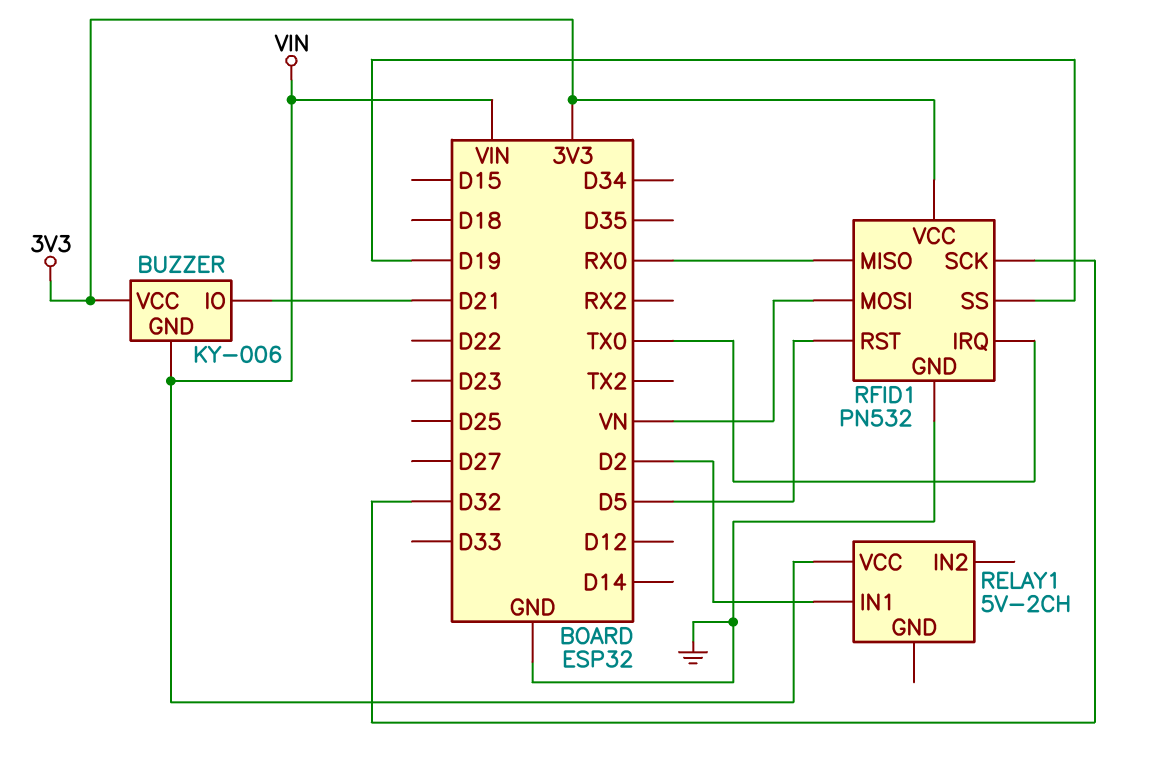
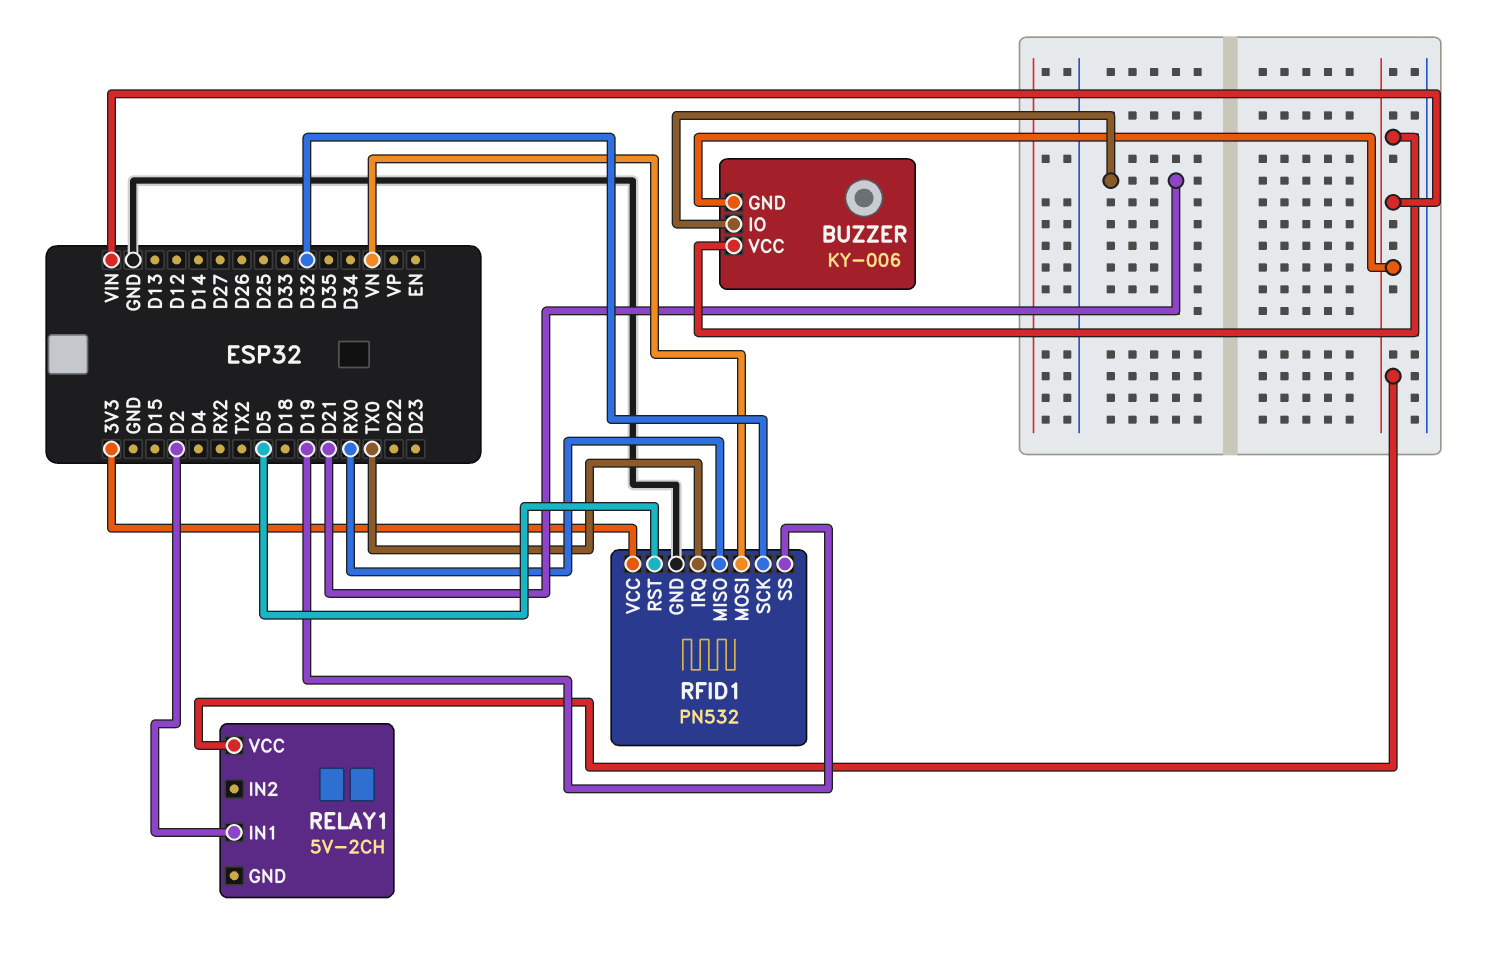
BUZZER pin VCC: 3V3 -> VIN

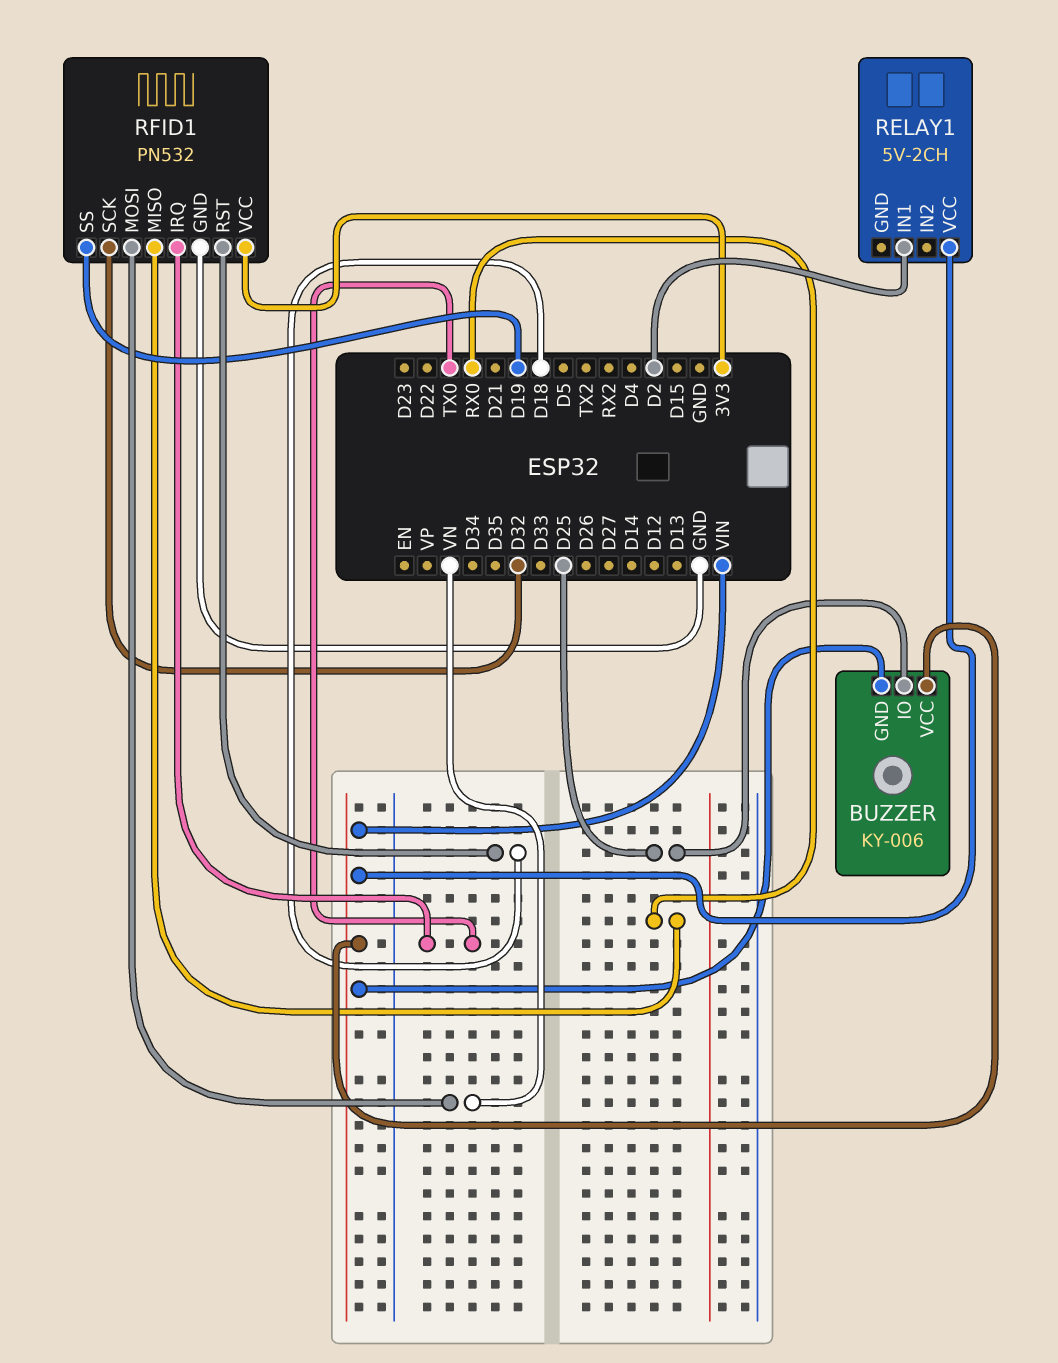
BUZZER pin IO: D21 -> D25
RFID1 pin RST: D5 -> D18

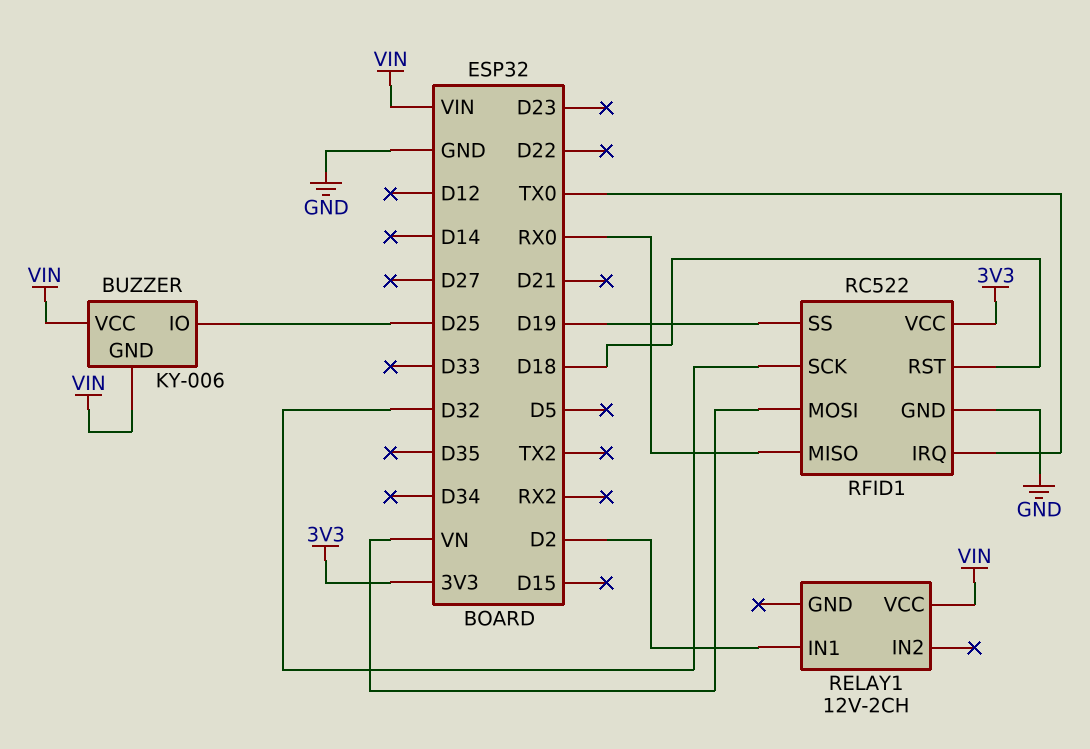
RELAY1: 5V-2CH -> 12V-2CH
RFID1: PN532 -> RC522

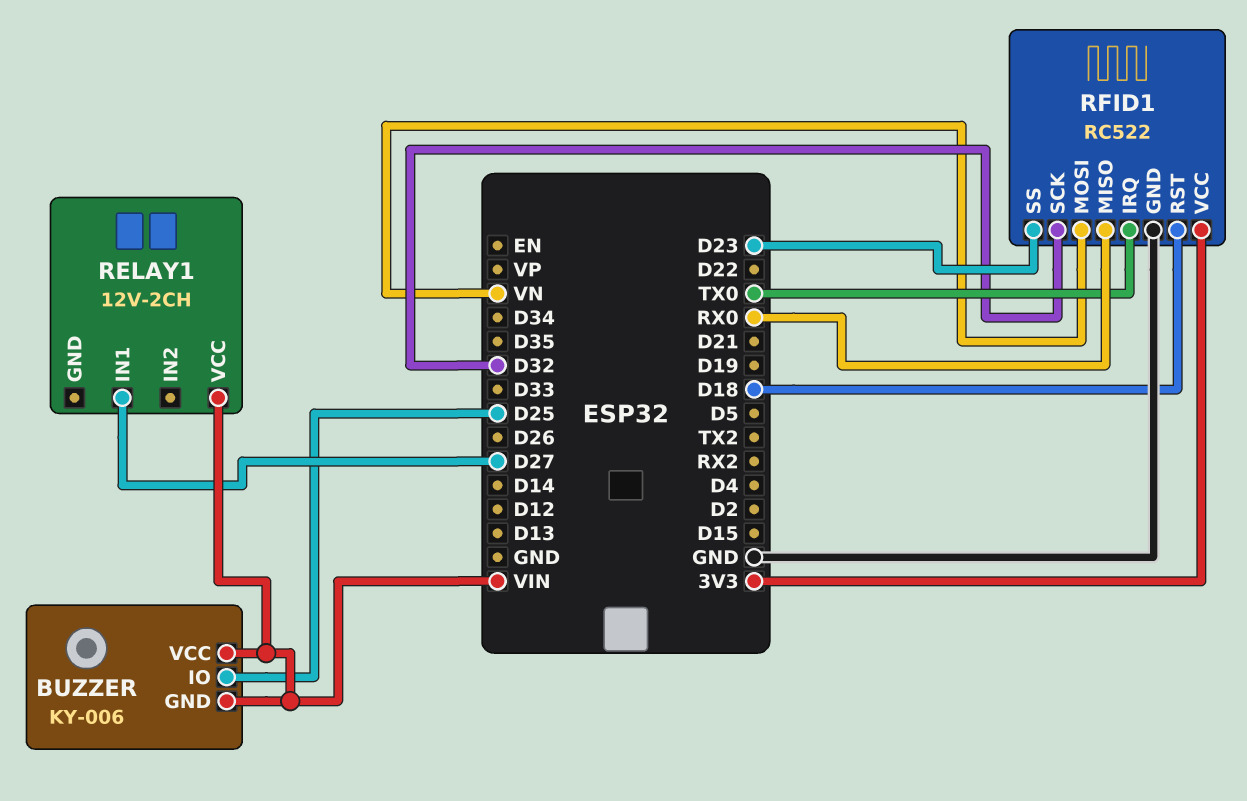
RELAY1 pin IN1: D2 -> D27
RFID1 pin SS: D19 -> D23

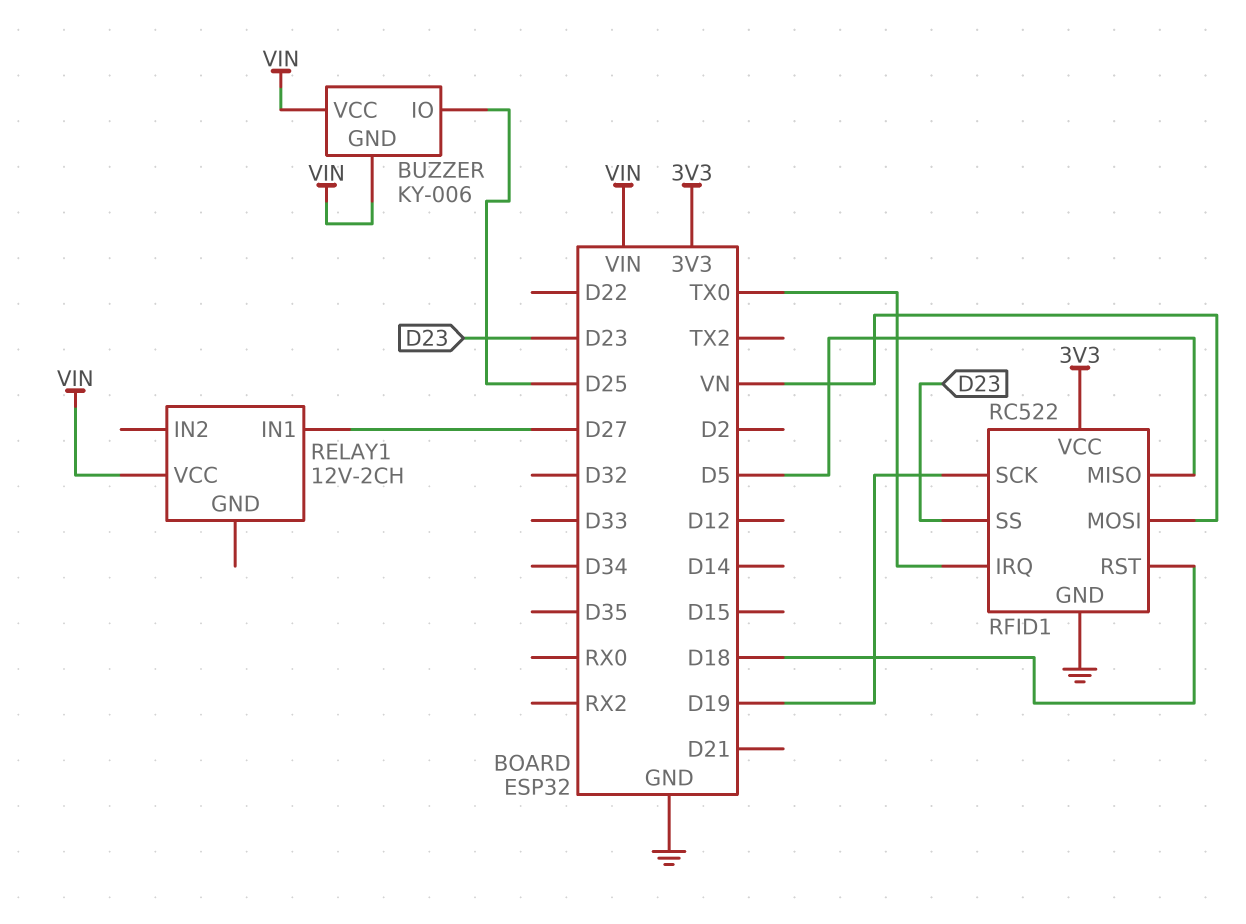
RFID1 pin MISO: RX0 -> D5
RFID1 pin SCK: D32 -> D19

